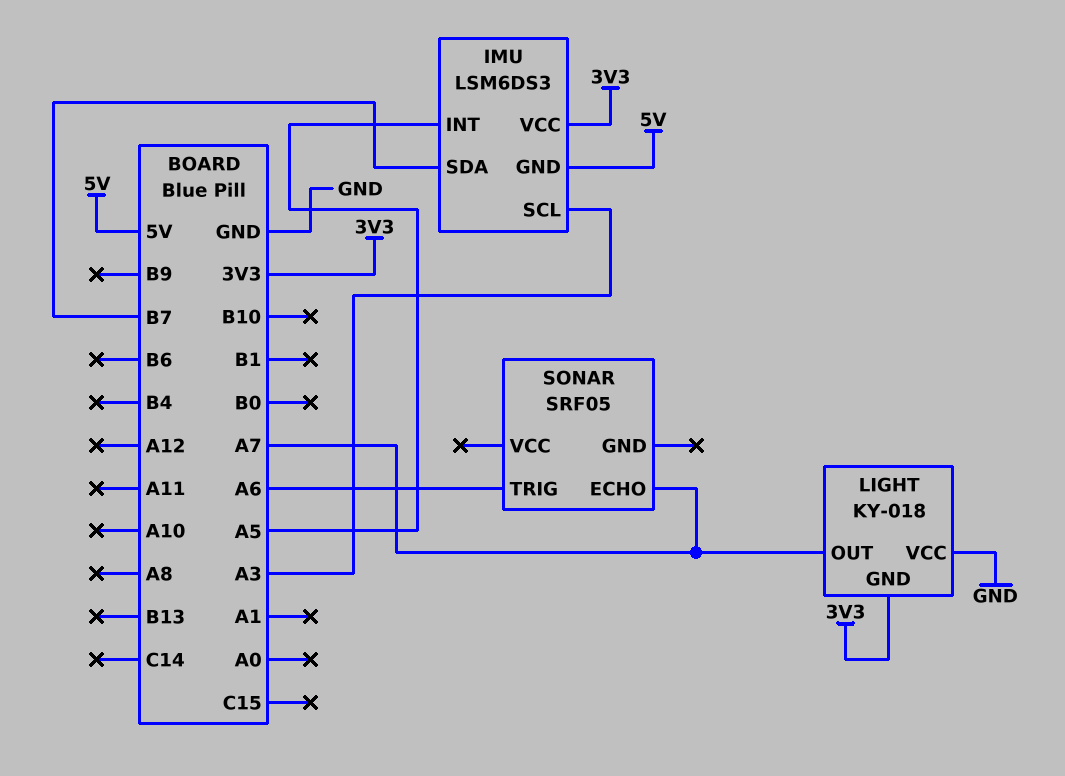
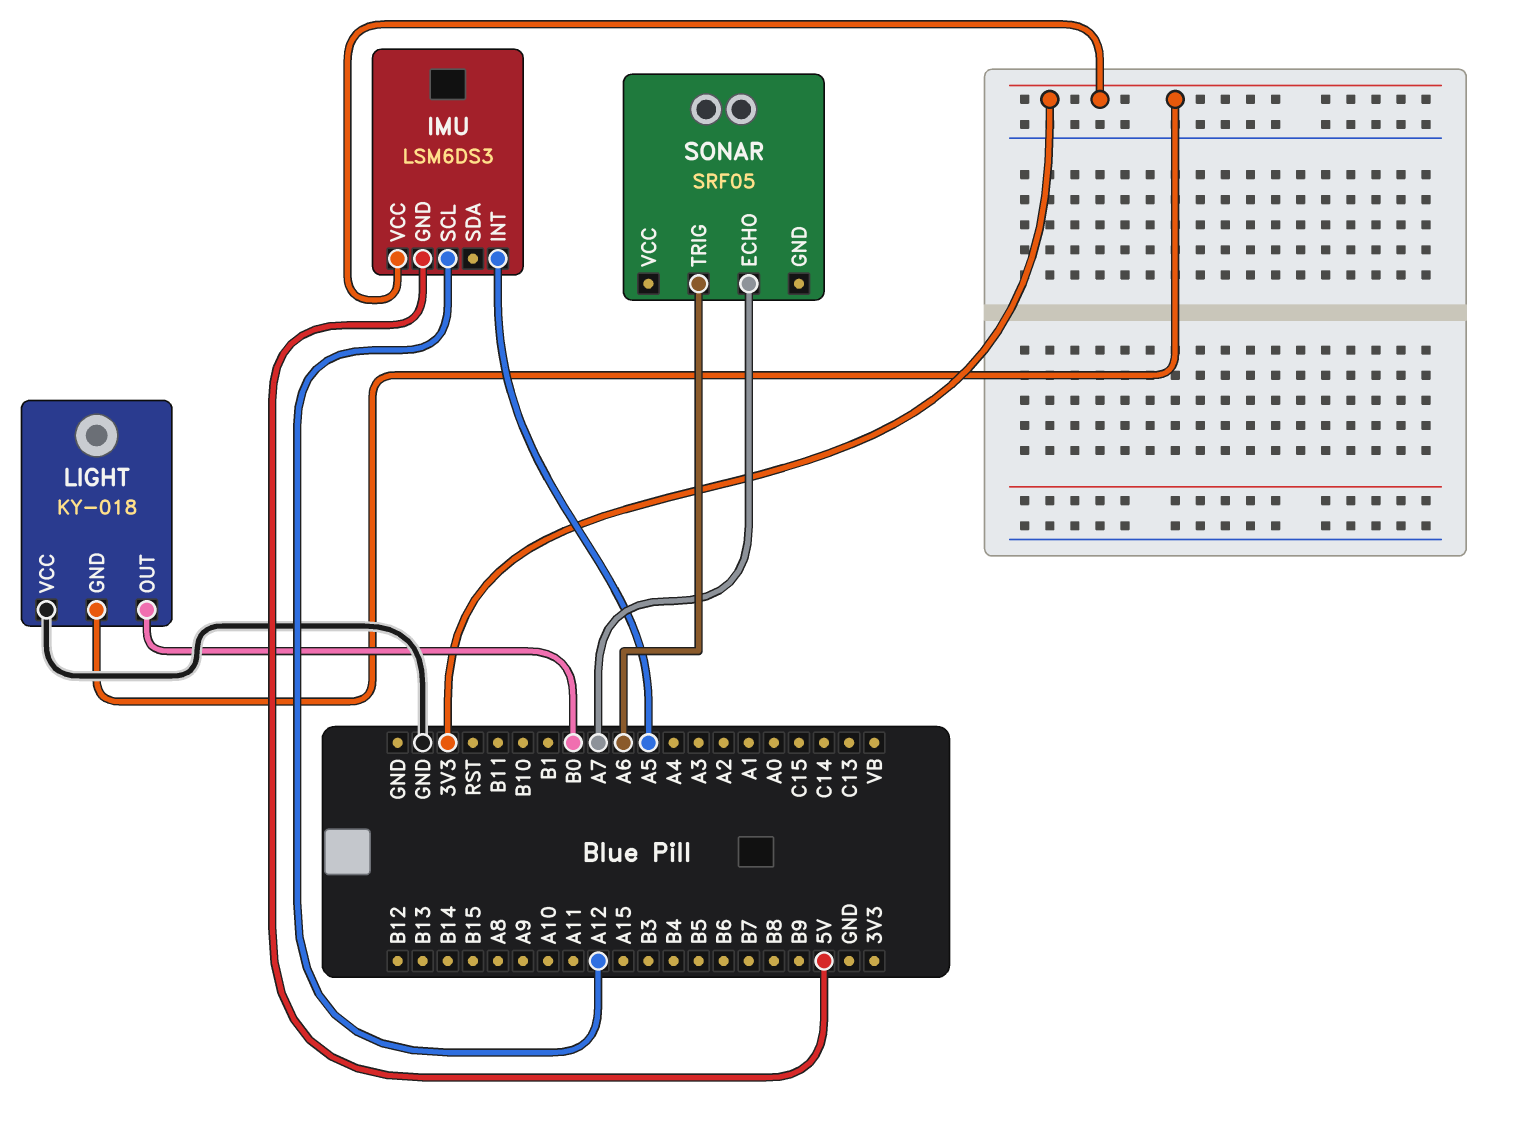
IMU pin SCL: A3 -> A12
IMU pin SDA: B7 -> none
LIGHT pin OUT: A7 -> B0

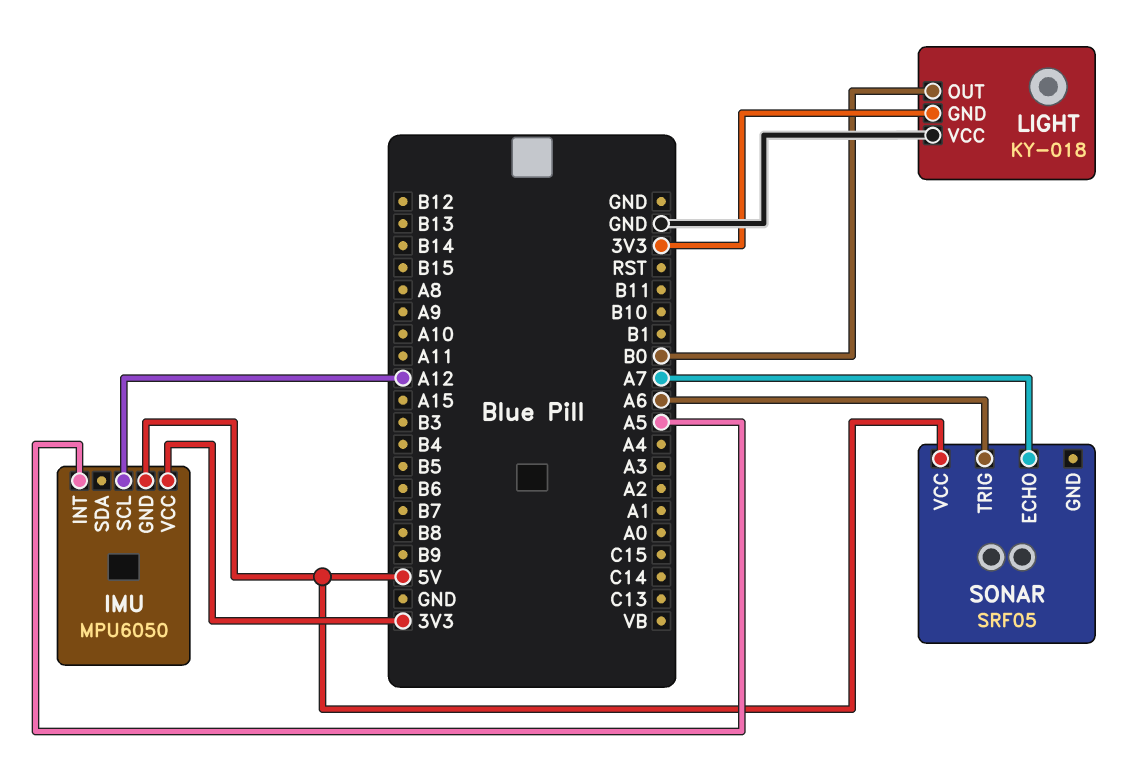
IMU: LSM6DS3 -> MPU6050
SONAR pin VCC: none -> 5V

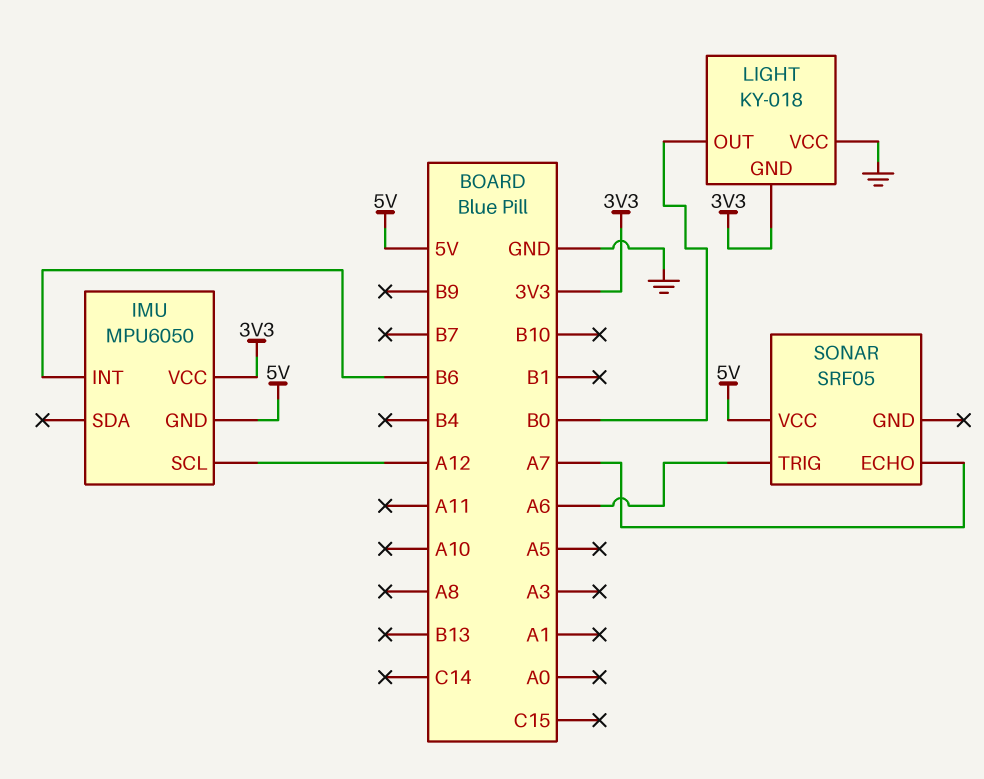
IMU pin INT: A5 -> B6

